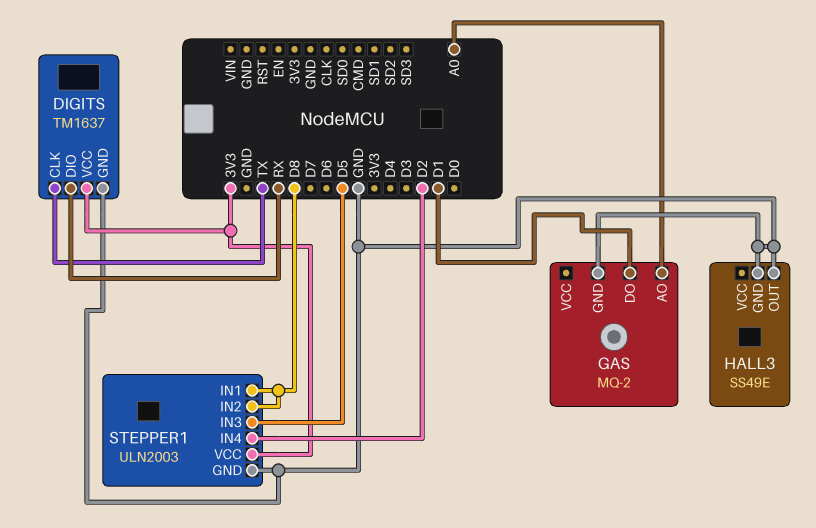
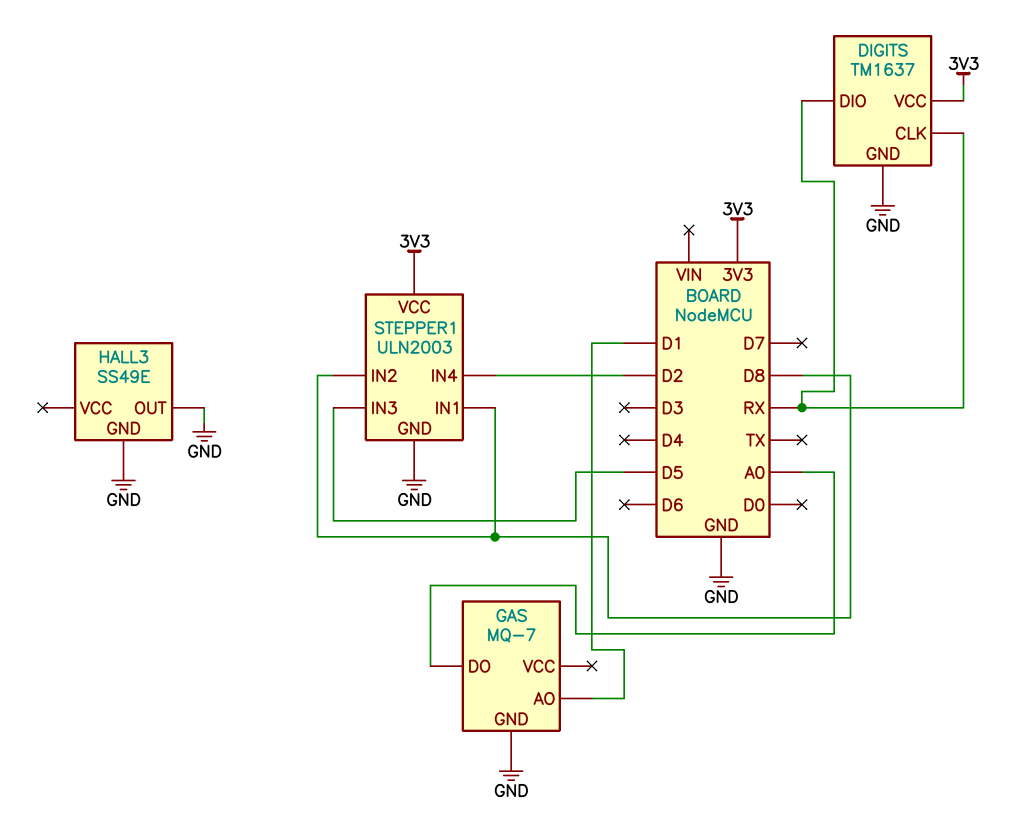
DIGITS pin CLK: TX -> RX
GAS: MQ-2 -> MQ-7
GAS pin AO: A0 -> D1
GAS pin DO: D1 -> A0

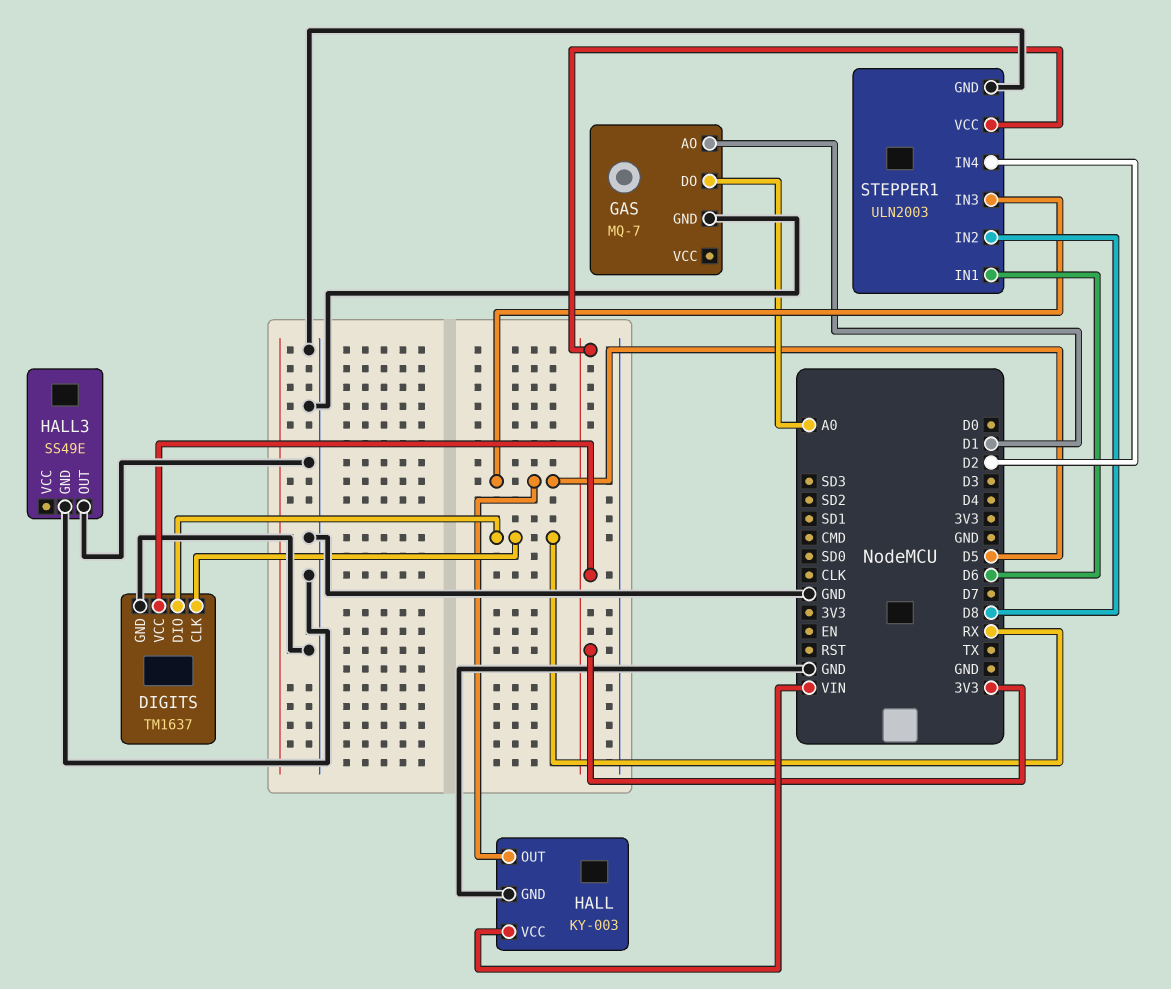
HALL: none -> KY-003
HALL pin GND: none -> GND
HALL pin OUT: none -> D5
HALL pin VCC: none -> VIN
STEPPER1 pin IN1: D8 -> D6

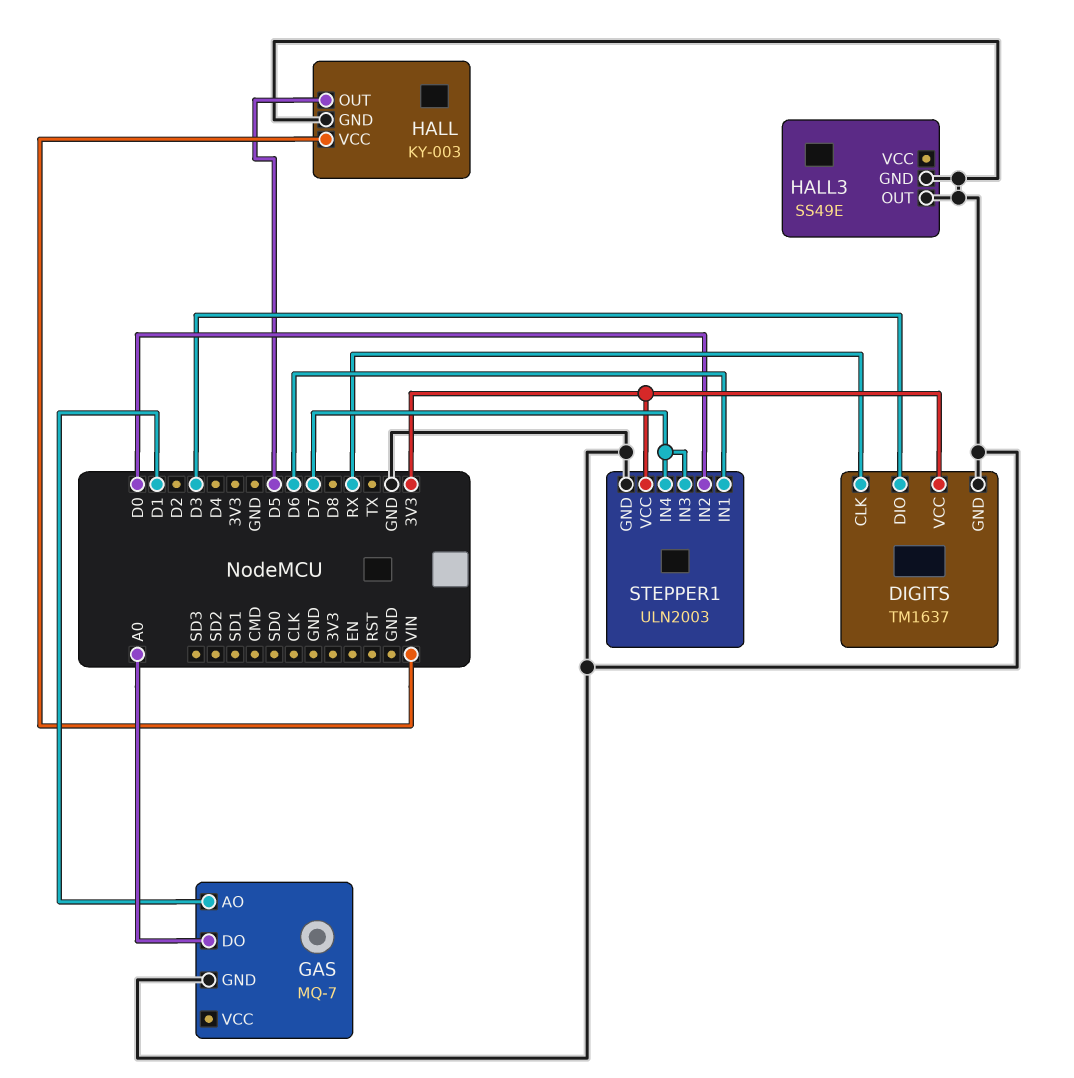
DIGITS pin DIO: RX -> D3
STEPPER1 pin IN2: D8 -> D0
STEPPER1 pin IN3: D5 -> D7
STEPPER1 pin IN4: D2 -> D7

